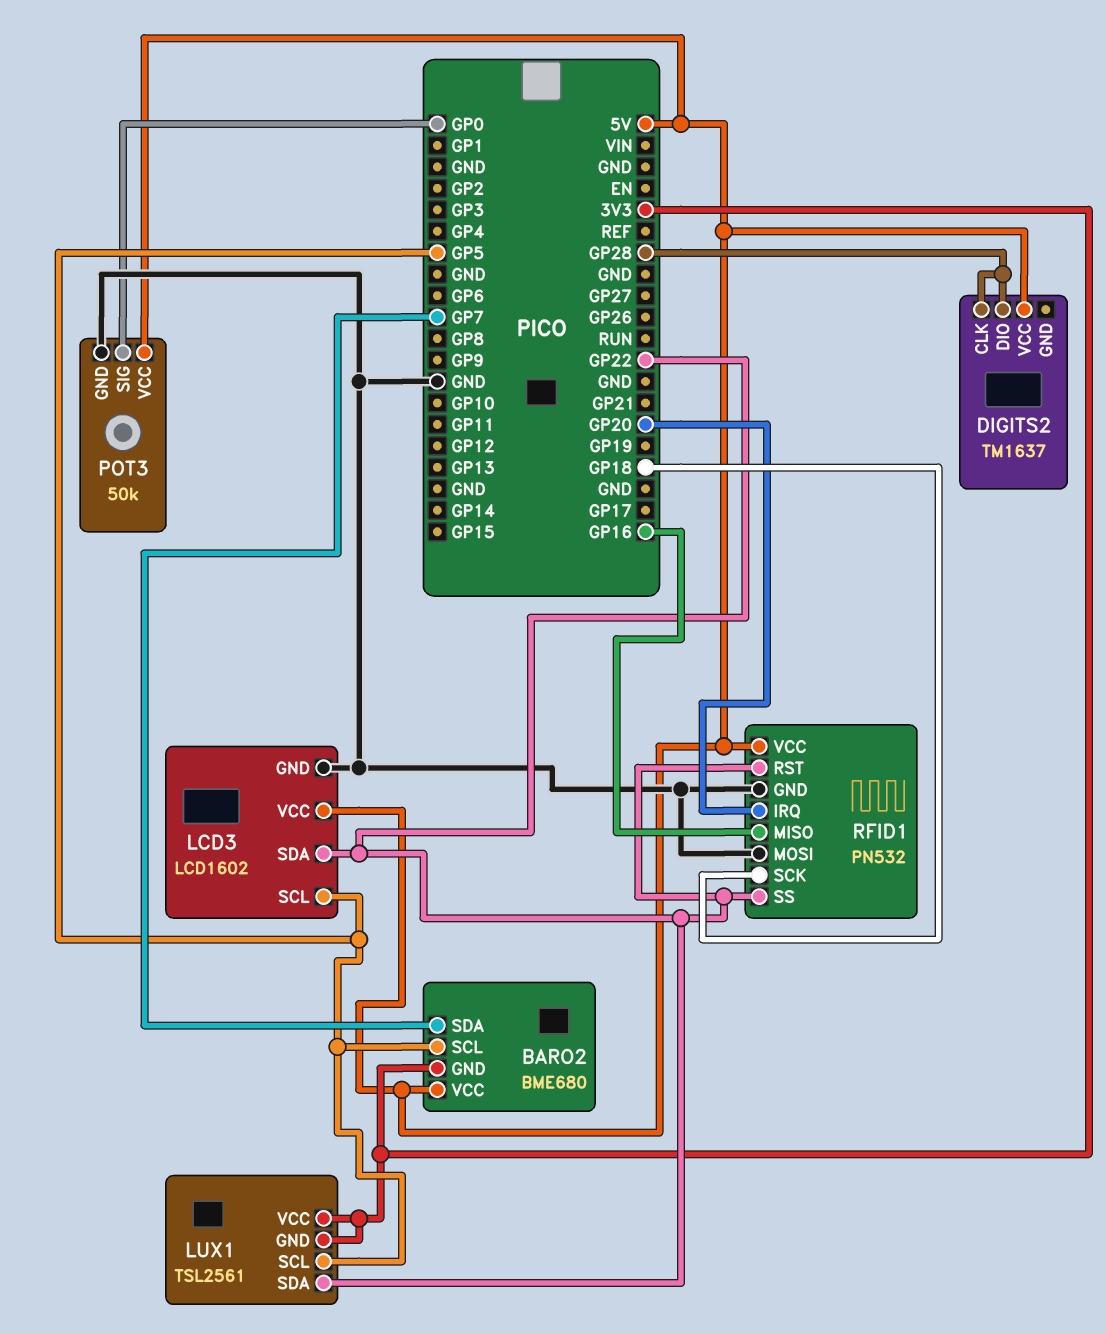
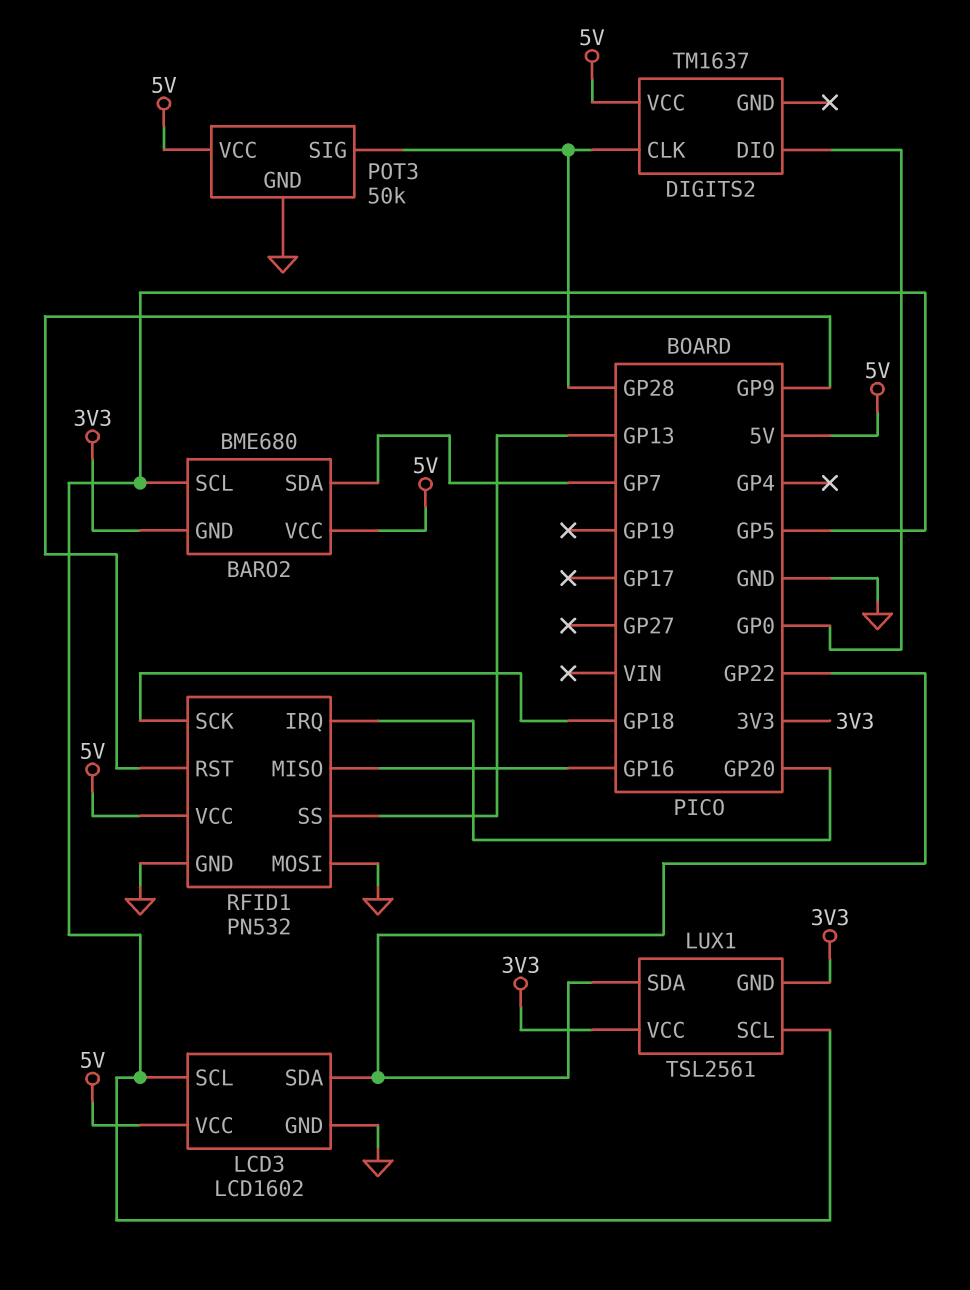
DIGITS2 pin DIO: GP28 -> GP0
POT3 pin SIG: GP0 -> GP28
RFID1 pin RST: GP22 -> GP9
RFID1 pin SS: GP22 -> GP13

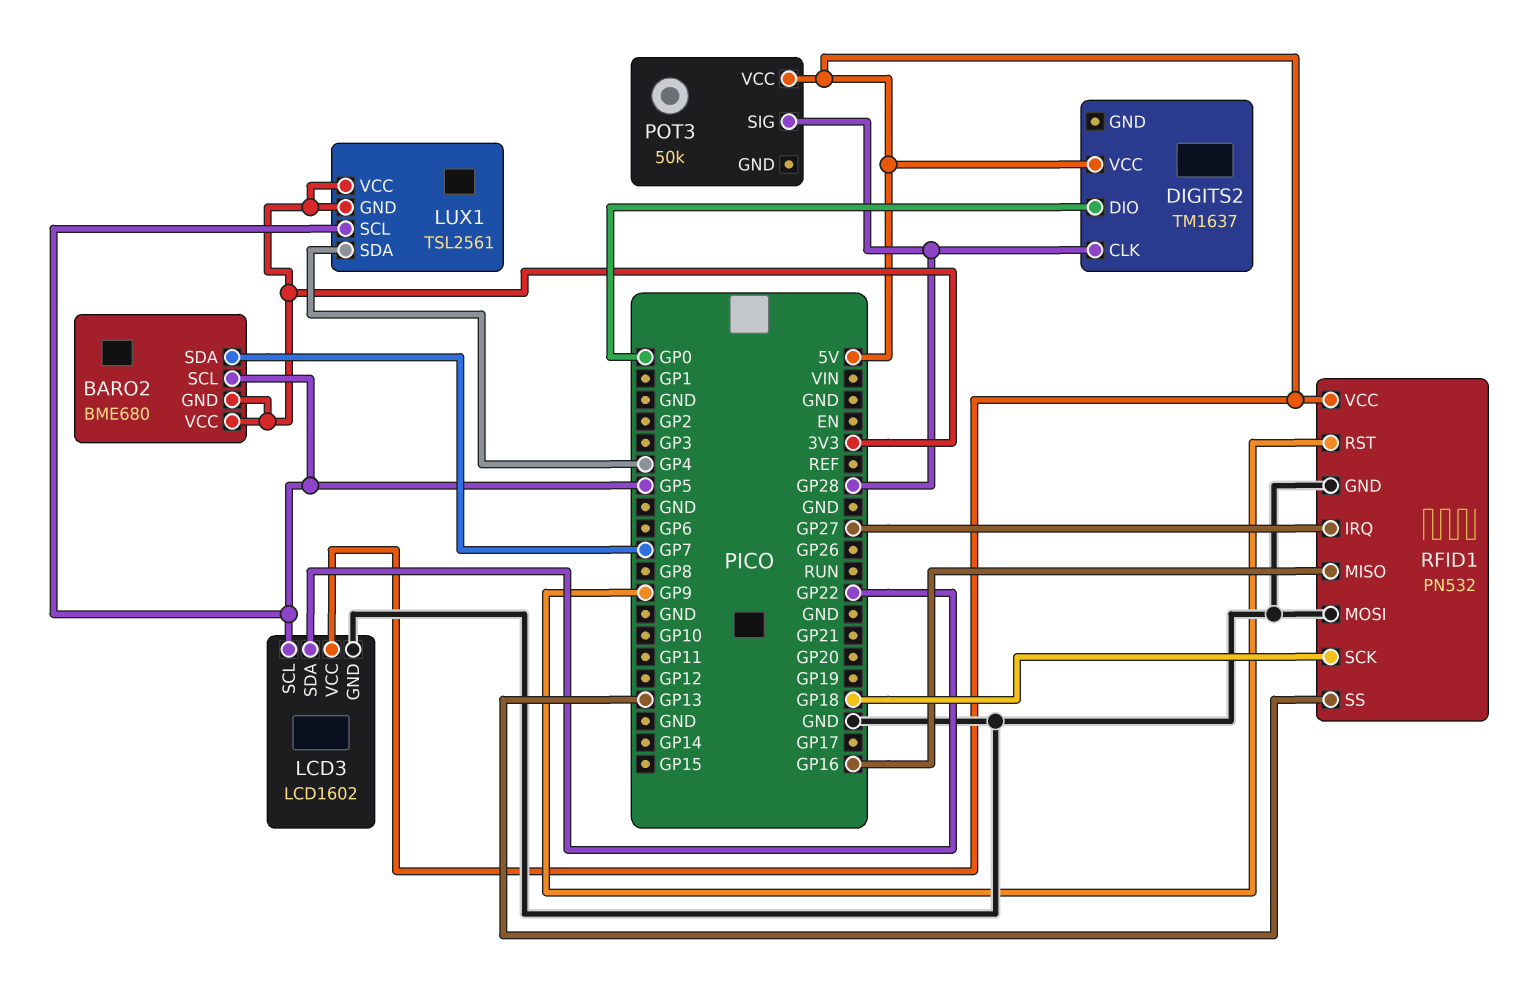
BARO2 pin VCC: 5V -> 3V3
LUX1 pin SDA: GP22 -> GP4
POT3 pin GND: GND -> none
RFID1 pin IRQ: GP20 -> GP27

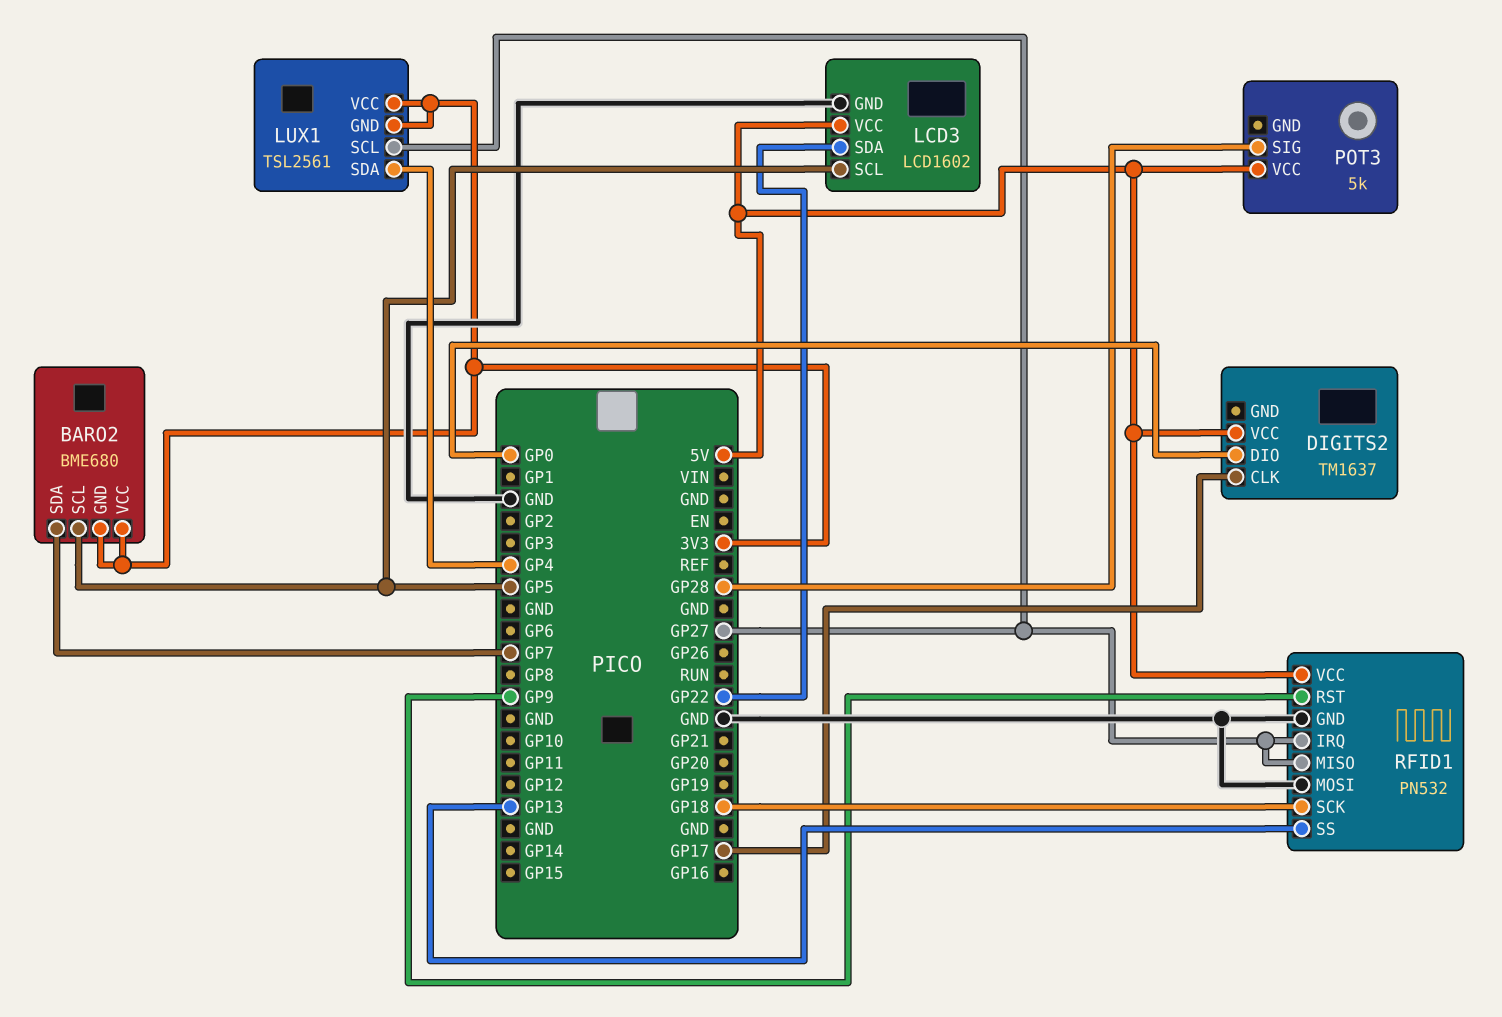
DIGITS2 pin CLK: GP28 -> GP17
LUX1 pin SCL: GP5 -> GP27
POT3: 50k -> 5k
RFID1 pin MISO: GP16 -> GP27

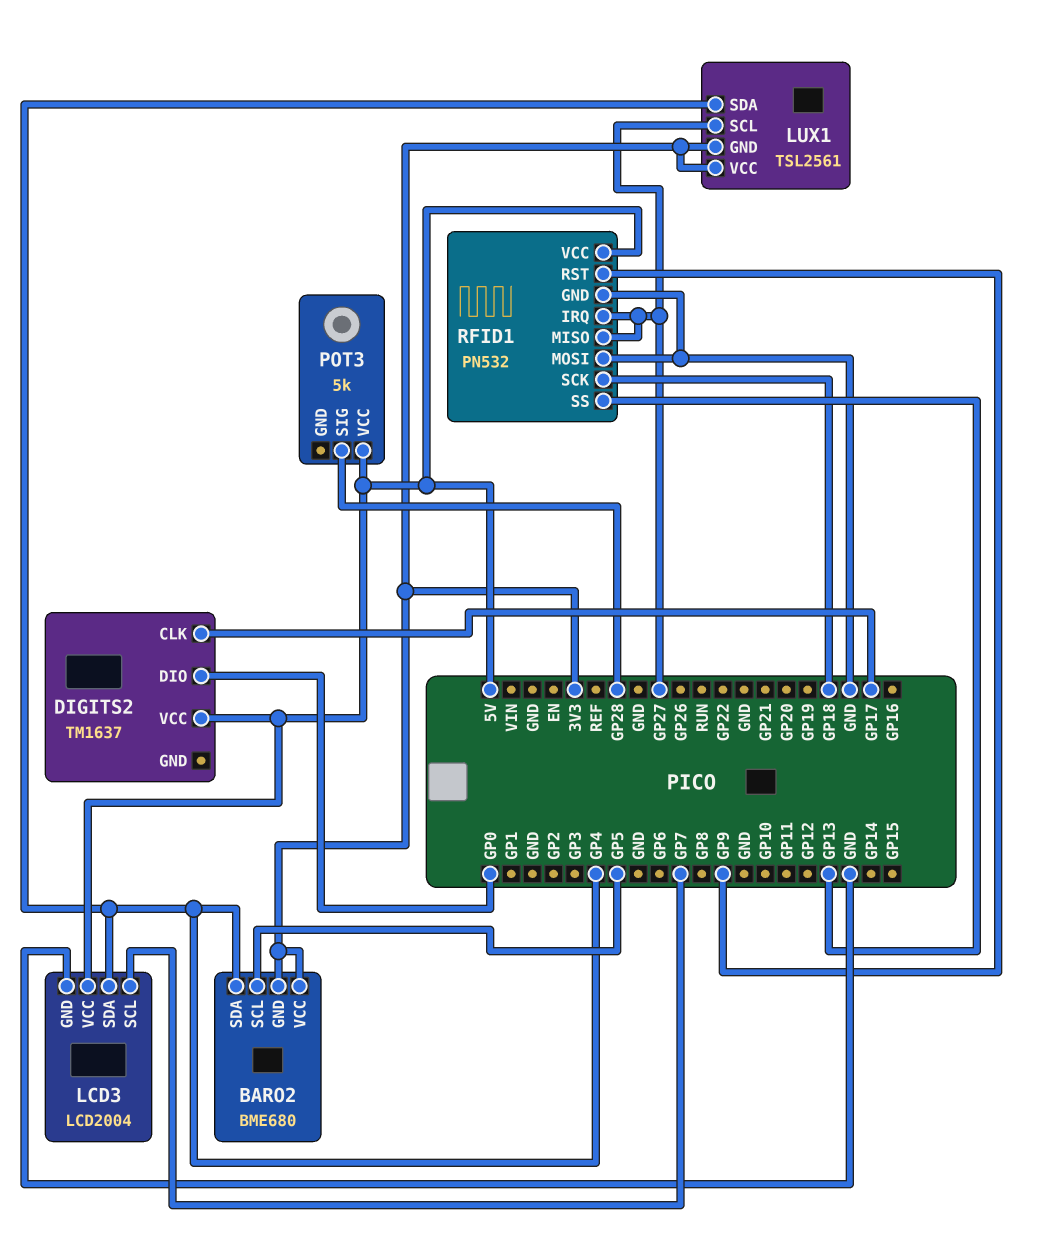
BARO2 pin SDA: GP7 -> GP4
LCD3: LCD1602 -> LCD2004
LCD3 pin SCL: GP5 -> GP7
LCD3 pin SDA: GP22 -> GP4

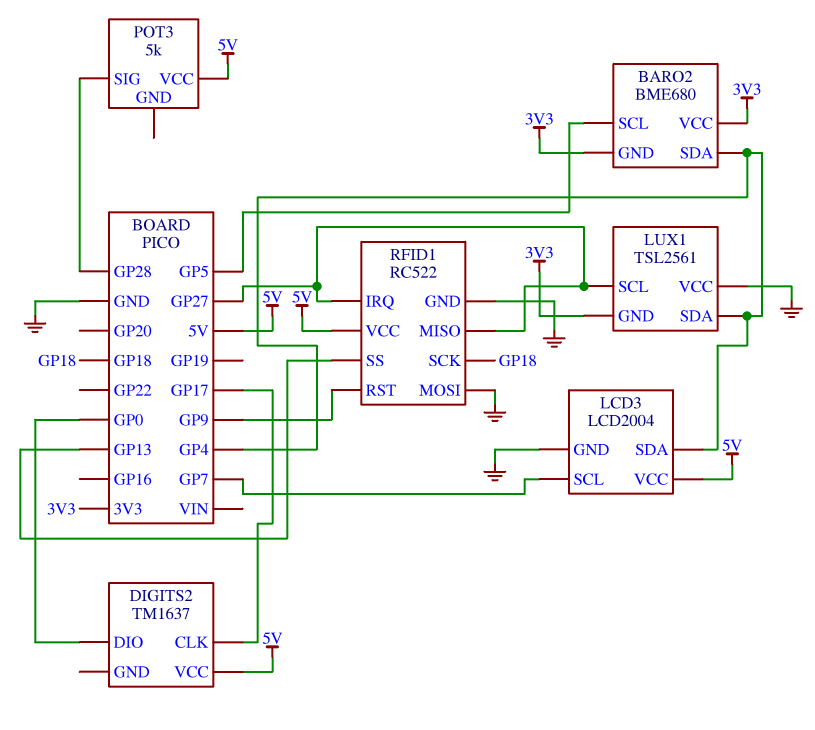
LUX1 pin VCC: 3V3 -> GND
RFID1: PN532 -> RC522

